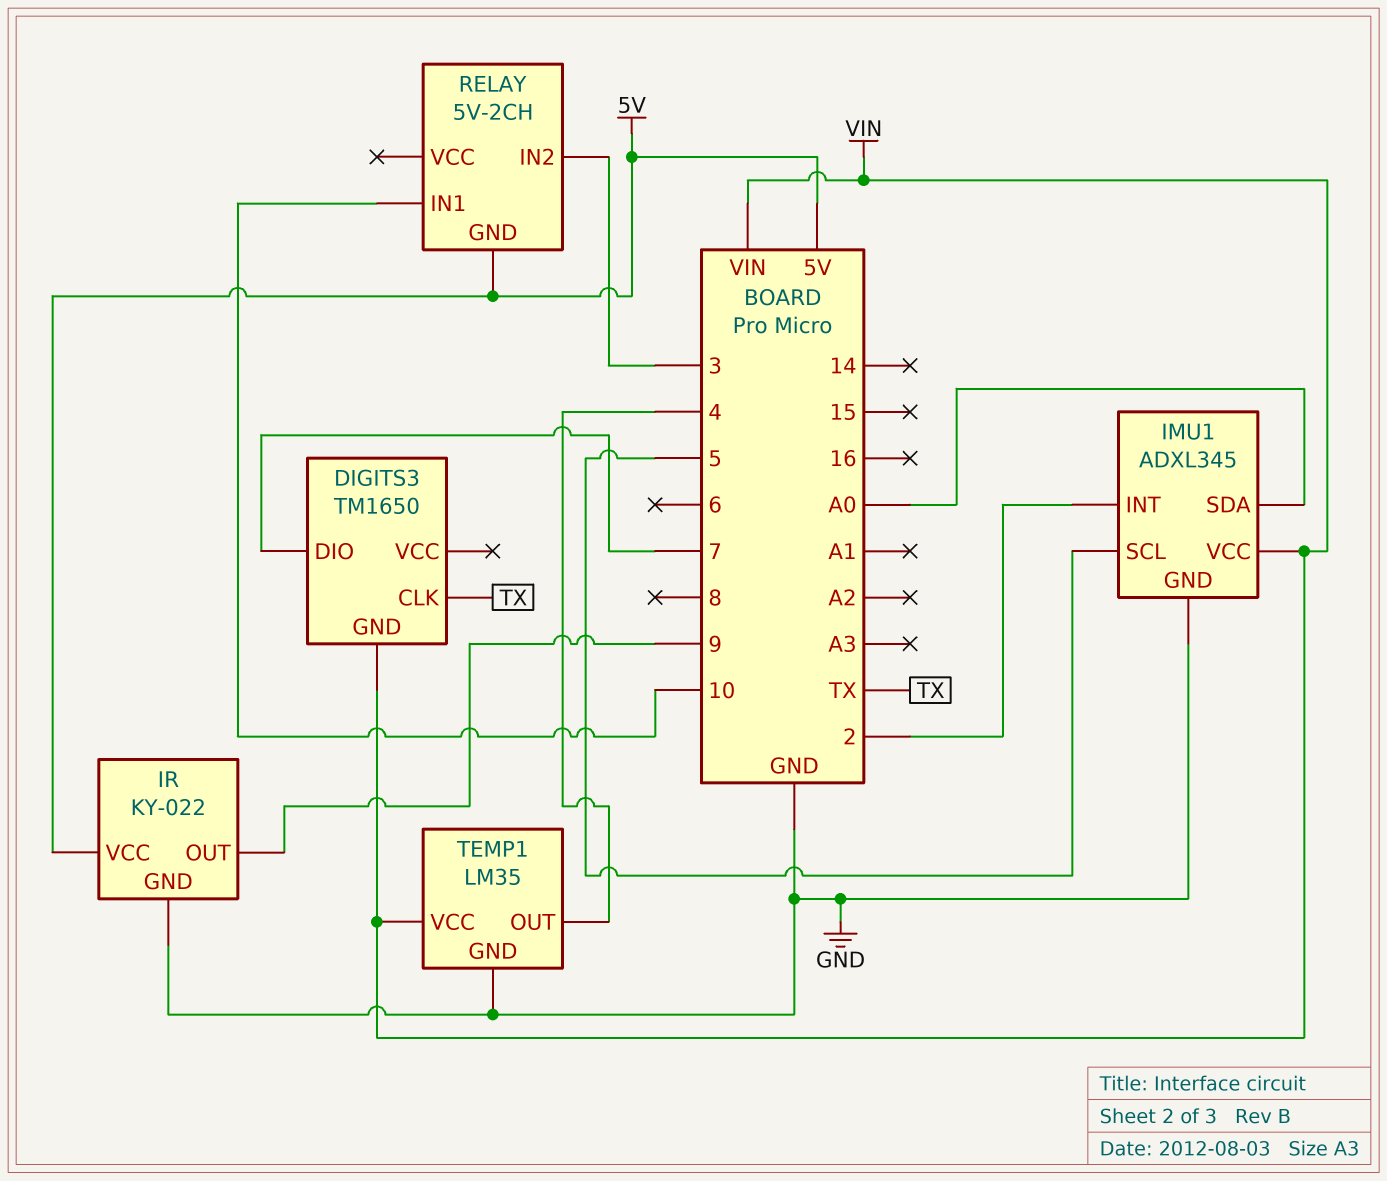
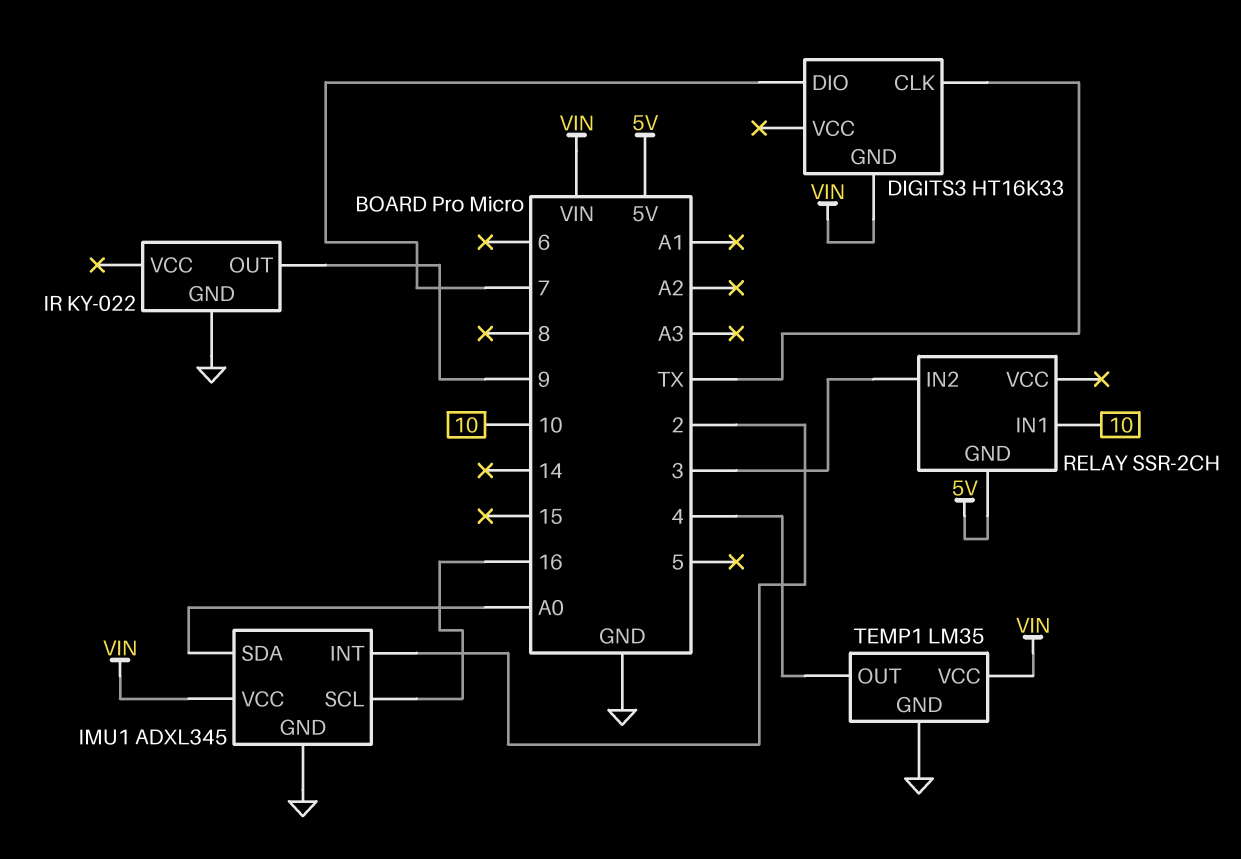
DIGITS3: TM1650 -> HT16K33
IMU1 pin SCL: 5 -> 16
IR pin VCC: 5V -> none
RELAY: 5V-2CH -> SSR-2CH

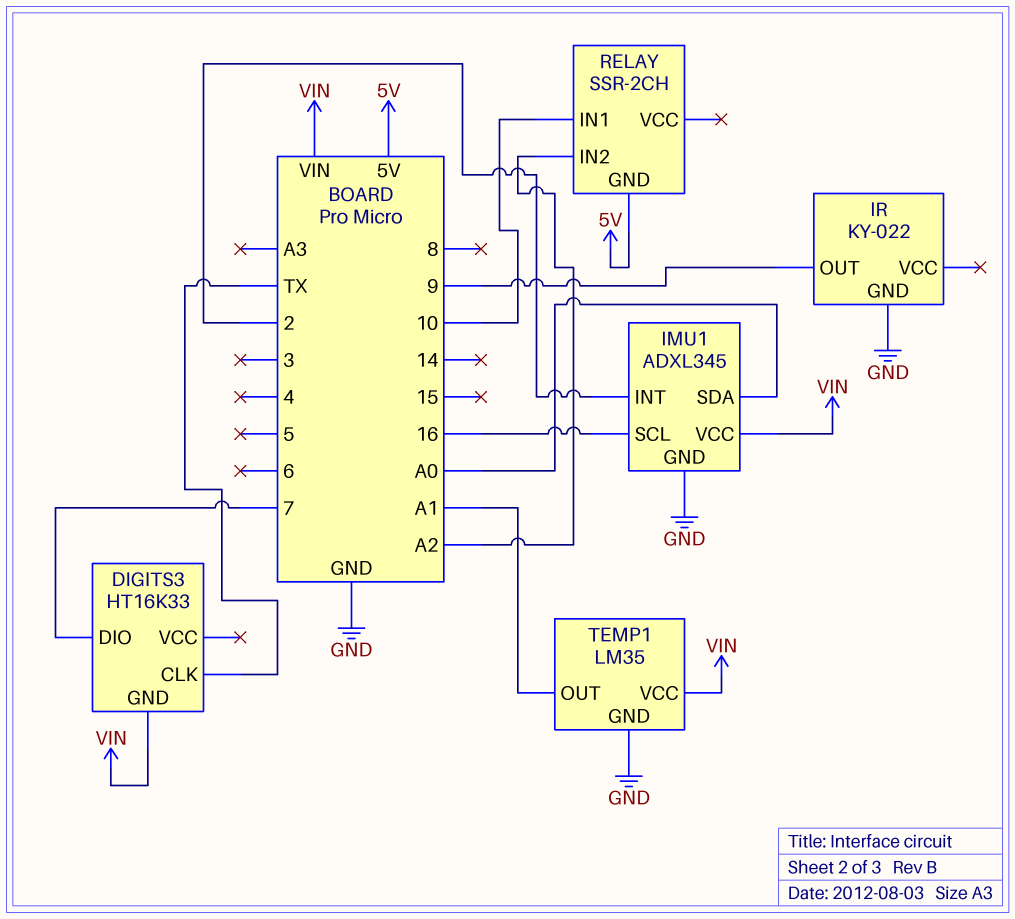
RELAY pin IN2: 3 -> A2
TEMP1 pin OUT: 4 -> A1

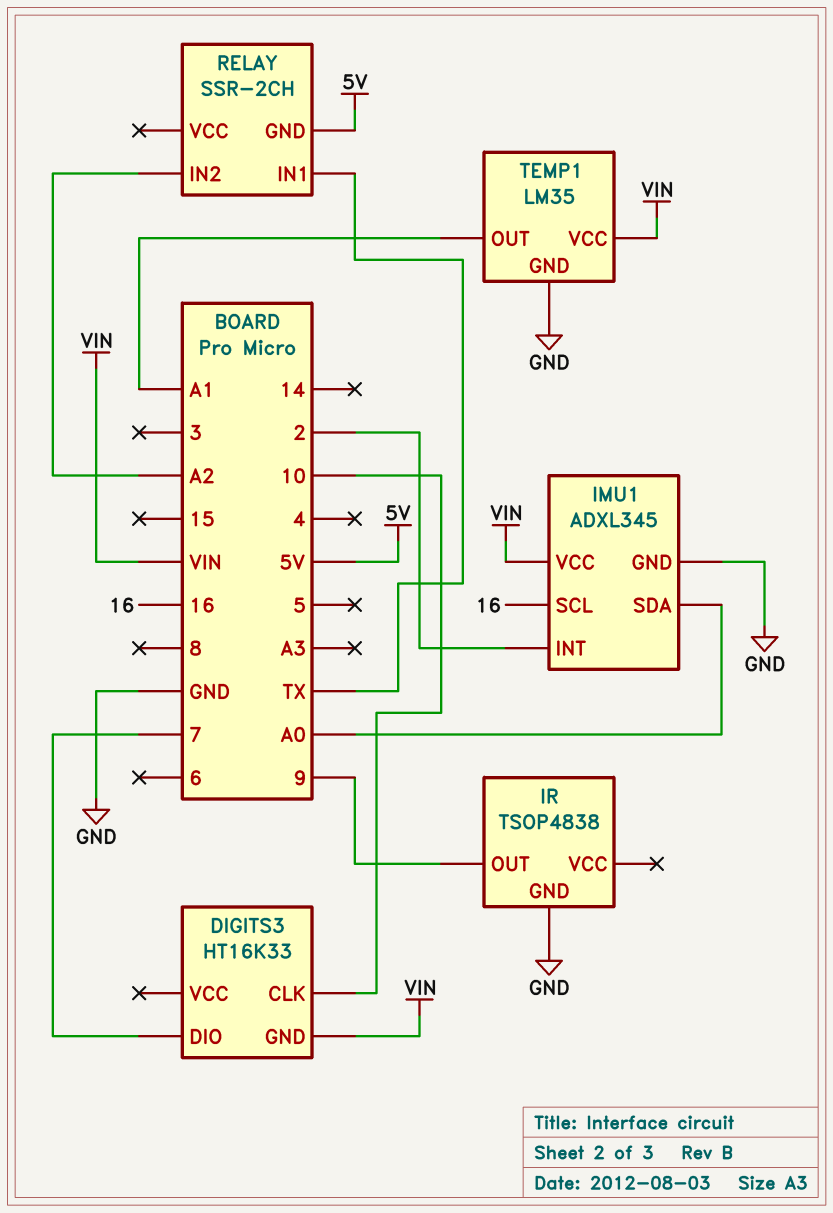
DIGITS3 pin CLK: TX -> 10
IR: KY-022 -> TSOP4838
RELAY pin IN1: 10 -> TX

